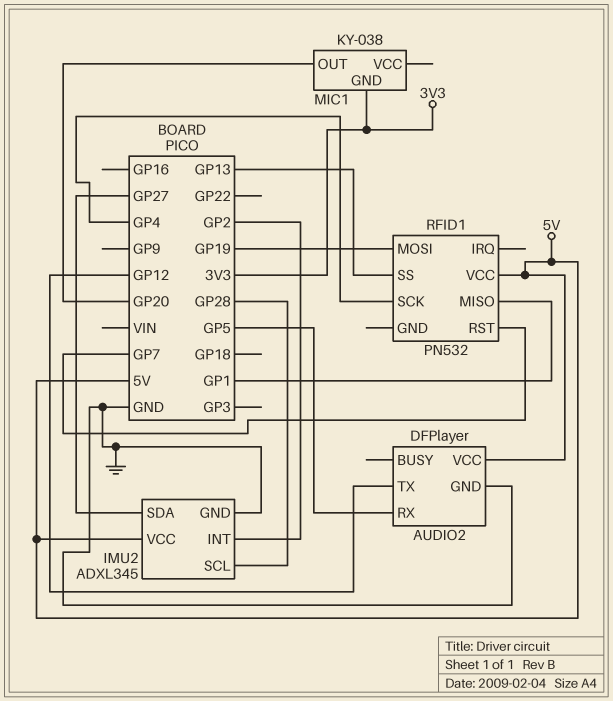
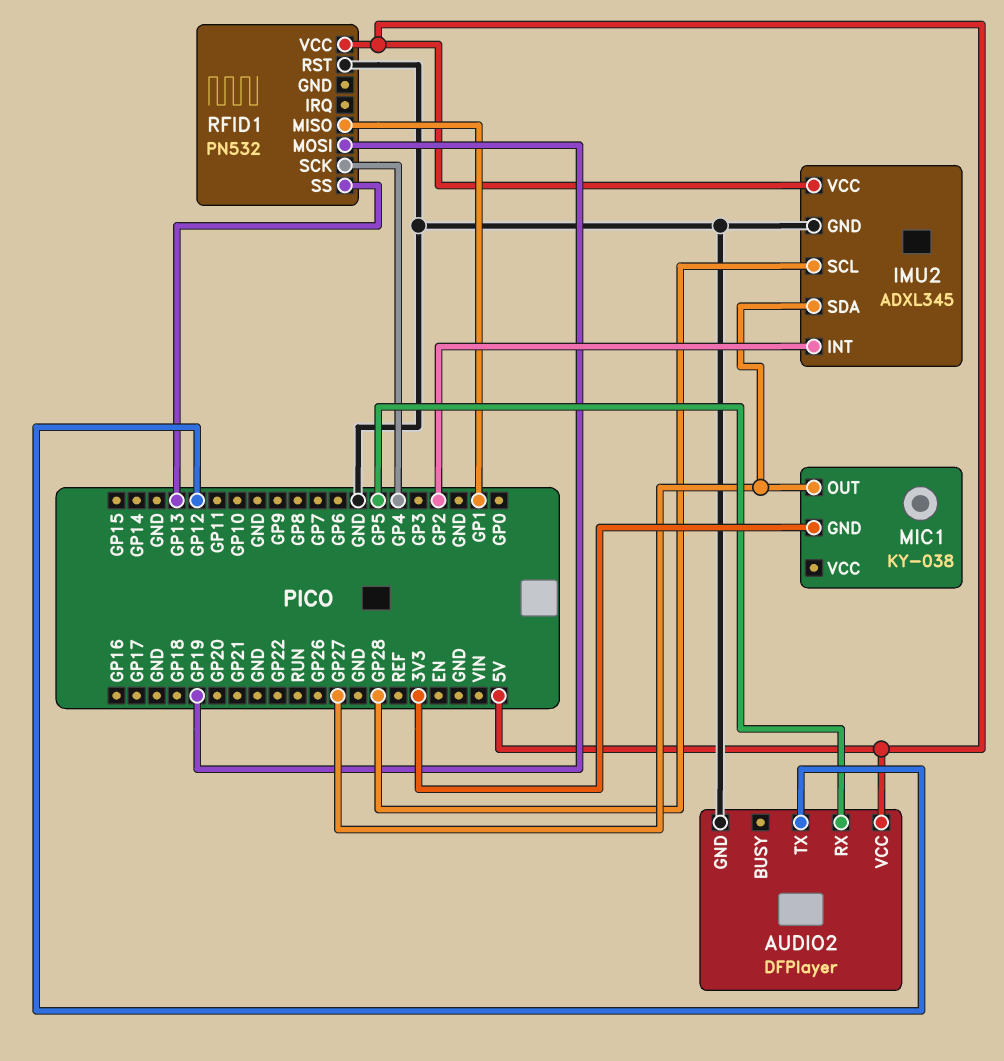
MIC1 pin OUT: GP20 -> GP27
RFID1 pin RST: GP7 -> GND

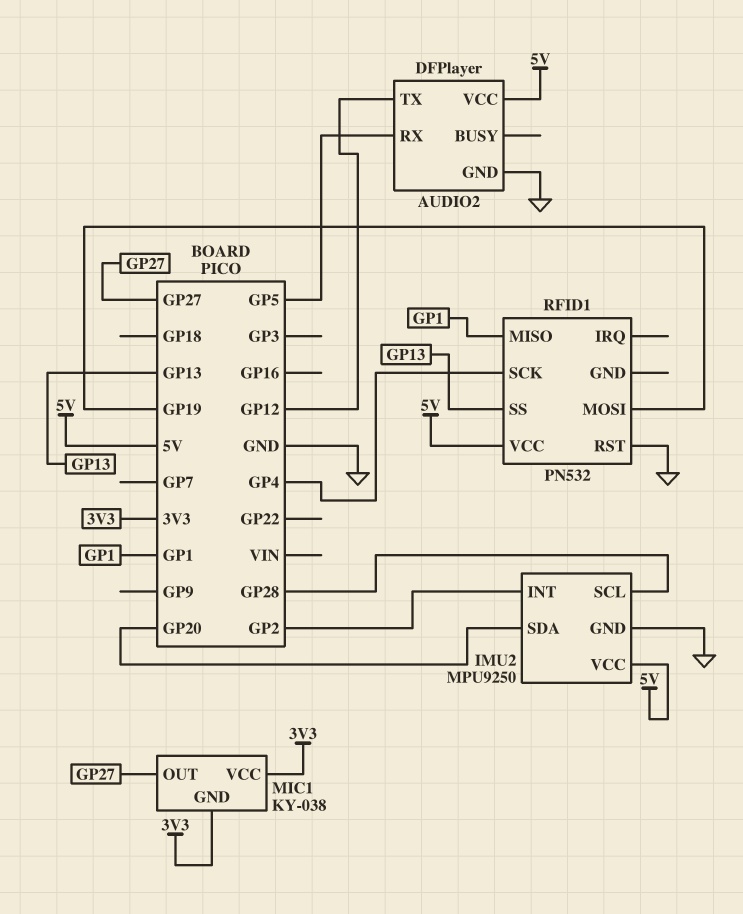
IMU2: ADXL345 -> MPU9250
IMU2 pin SDA: GP27 -> GP20
MIC1 pin VCC: none -> 3V3

